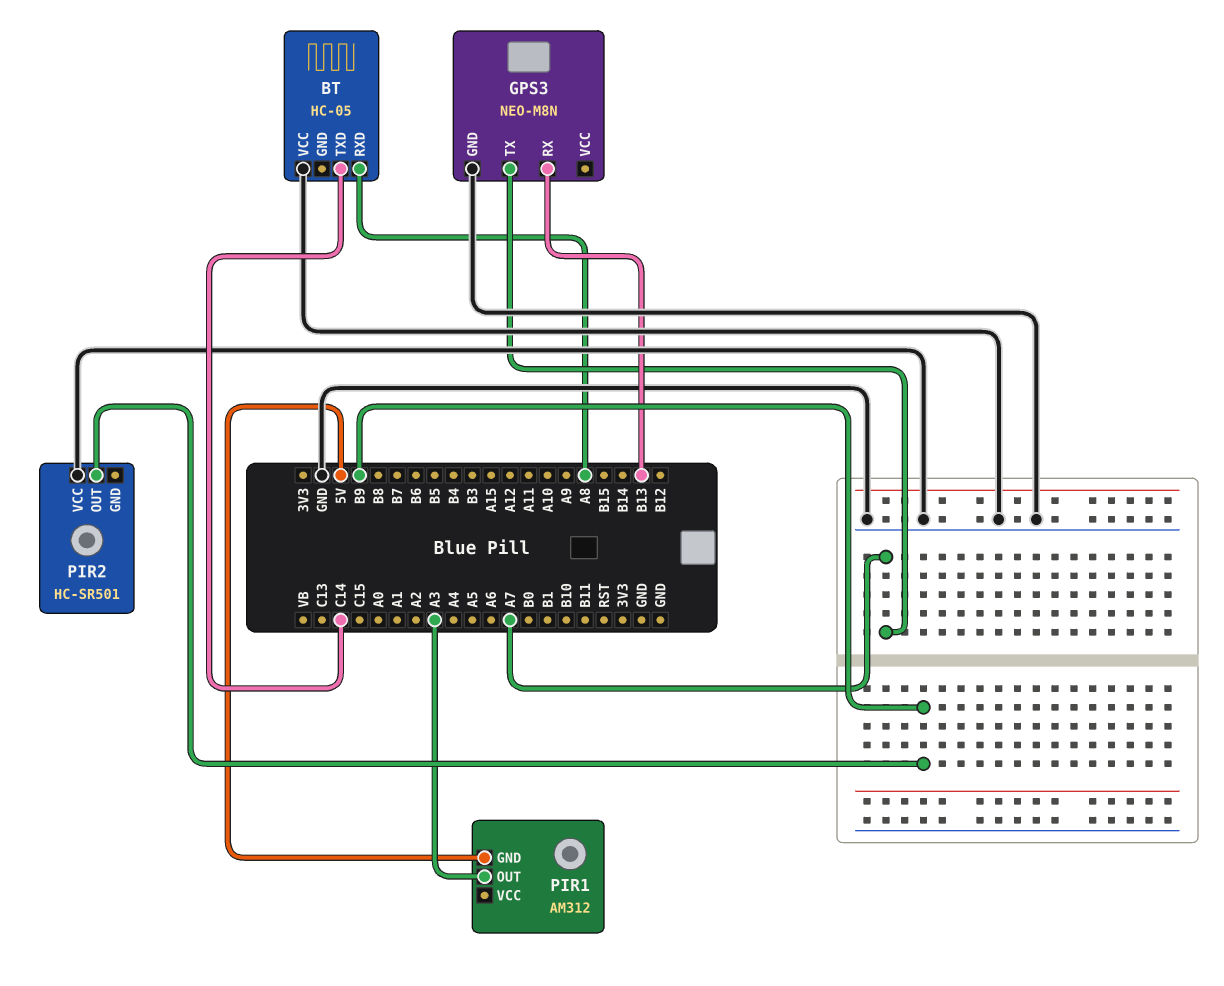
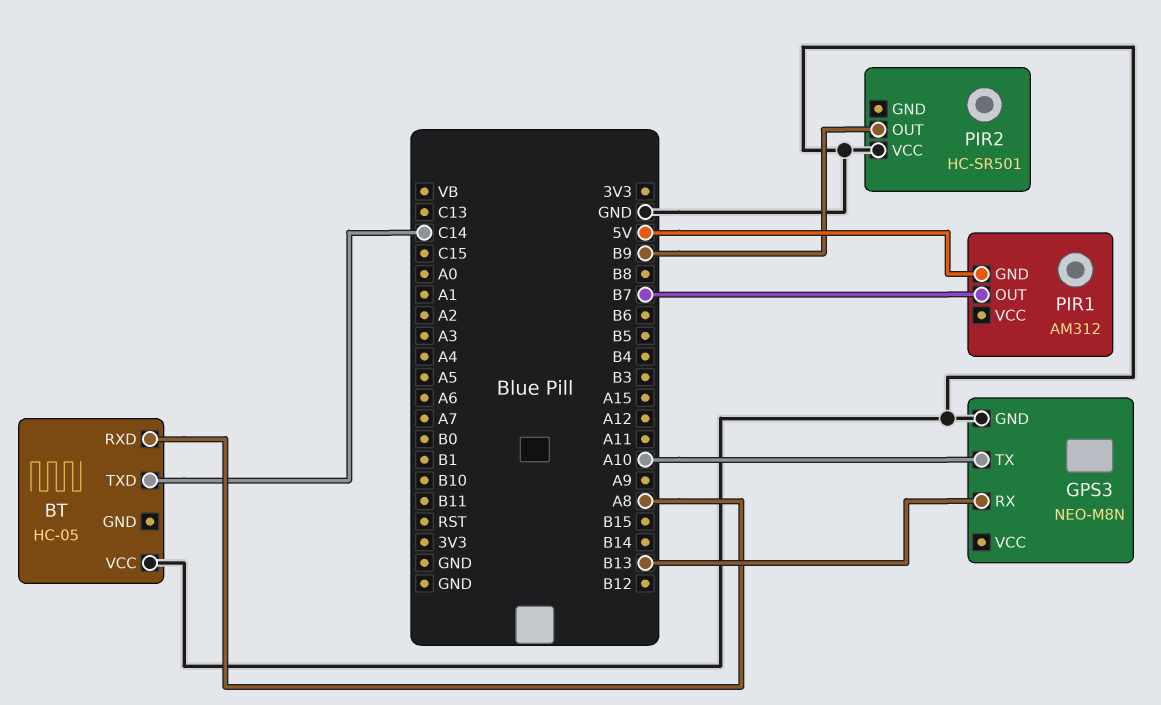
GPS3 pin TX: A7 -> A10
PIR1 pin OUT: A3 -> B7

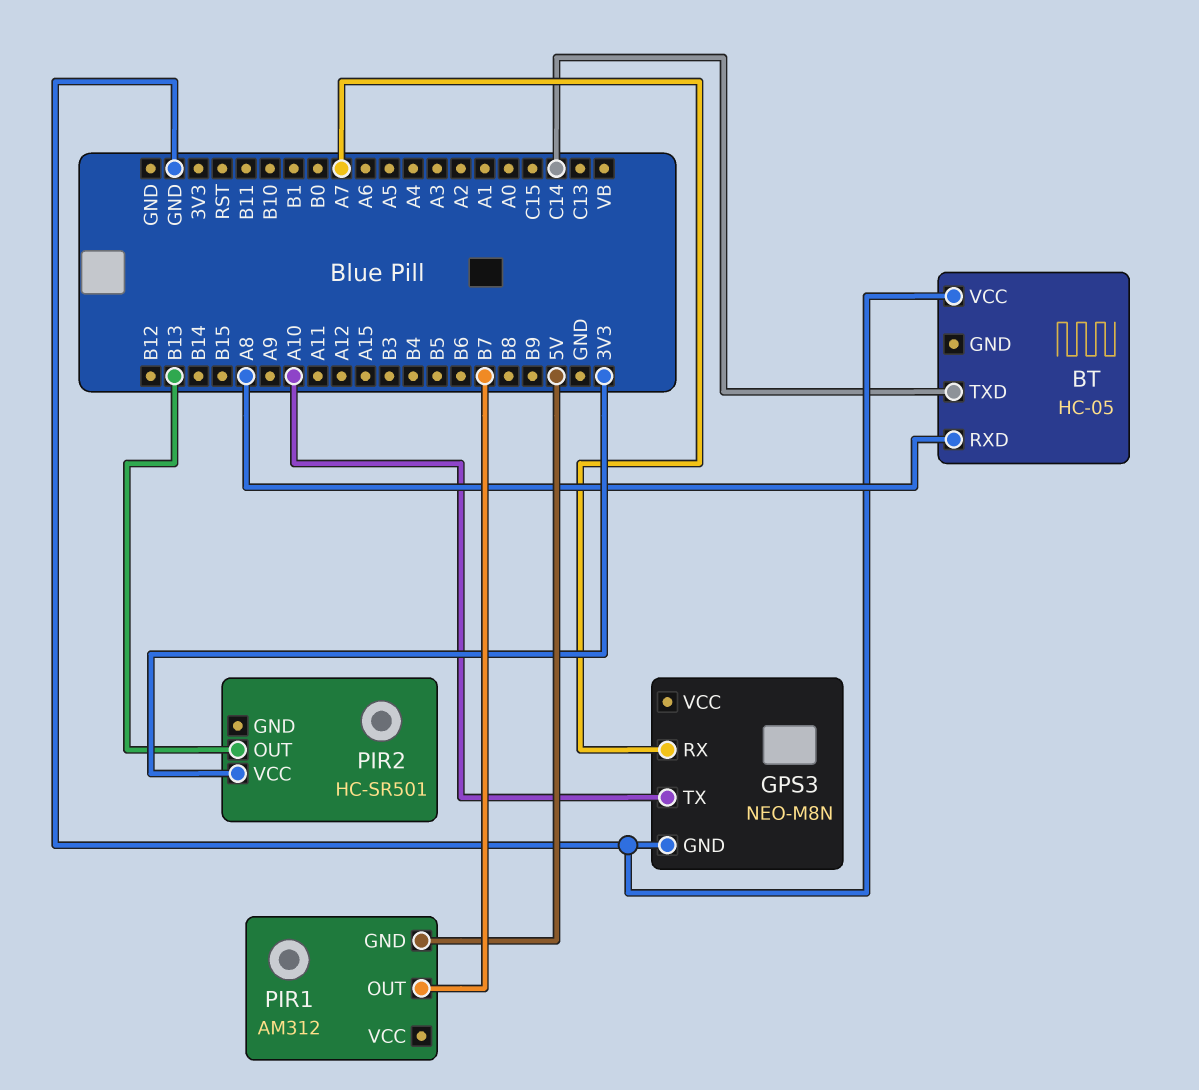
GPS3 pin RX: B13 -> A7
PIR2 pin OUT: B9 -> B13
PIR2 pin VCC: GND -> 3V3

